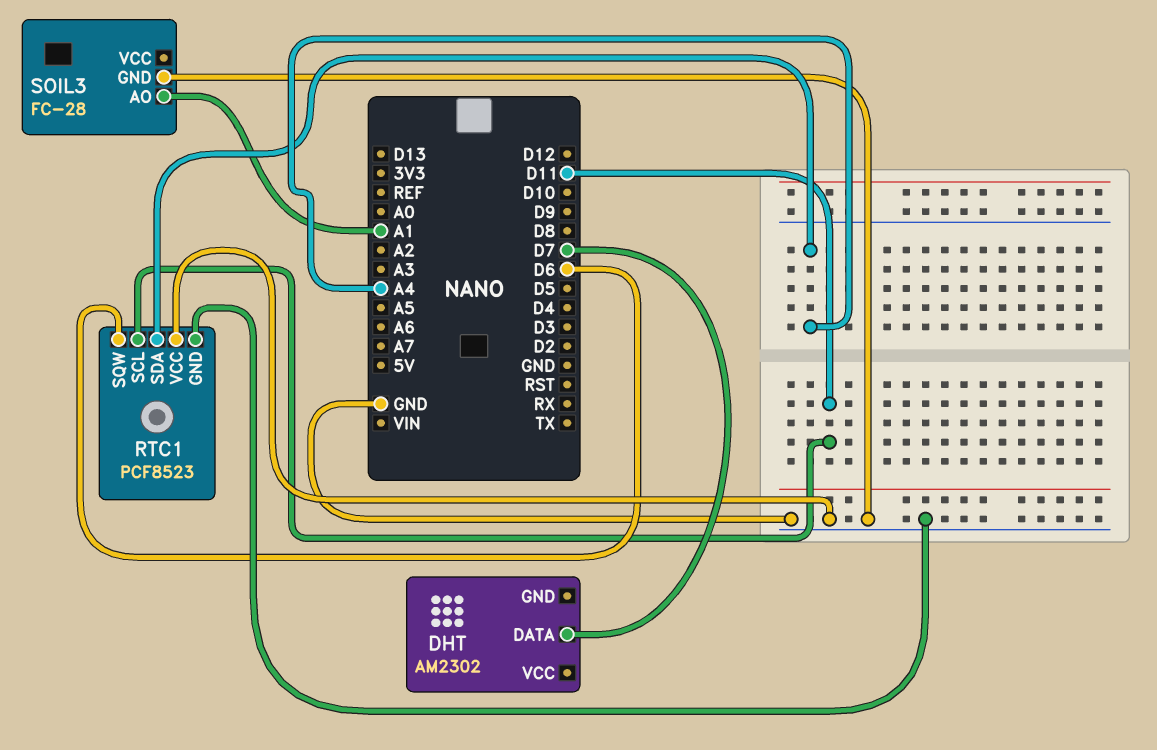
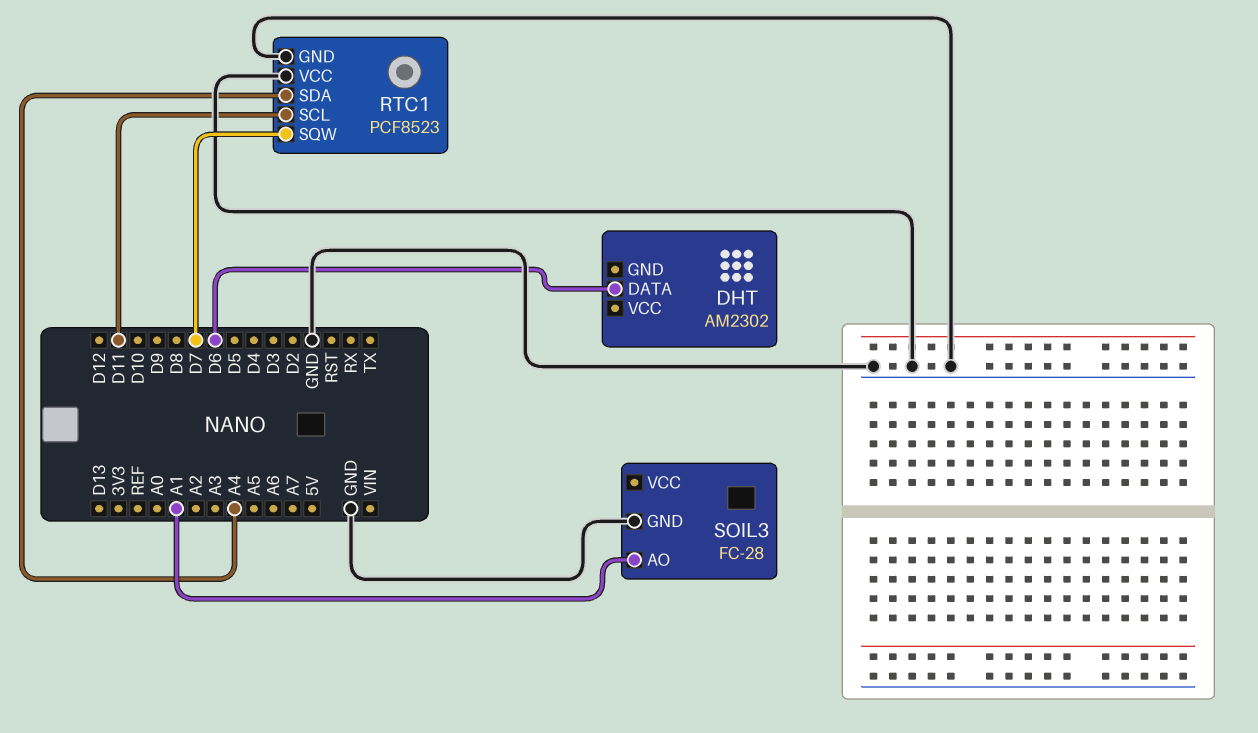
DHT pin DATA: D7 -> D6
RTC1 pin SQW: D6 -> D7

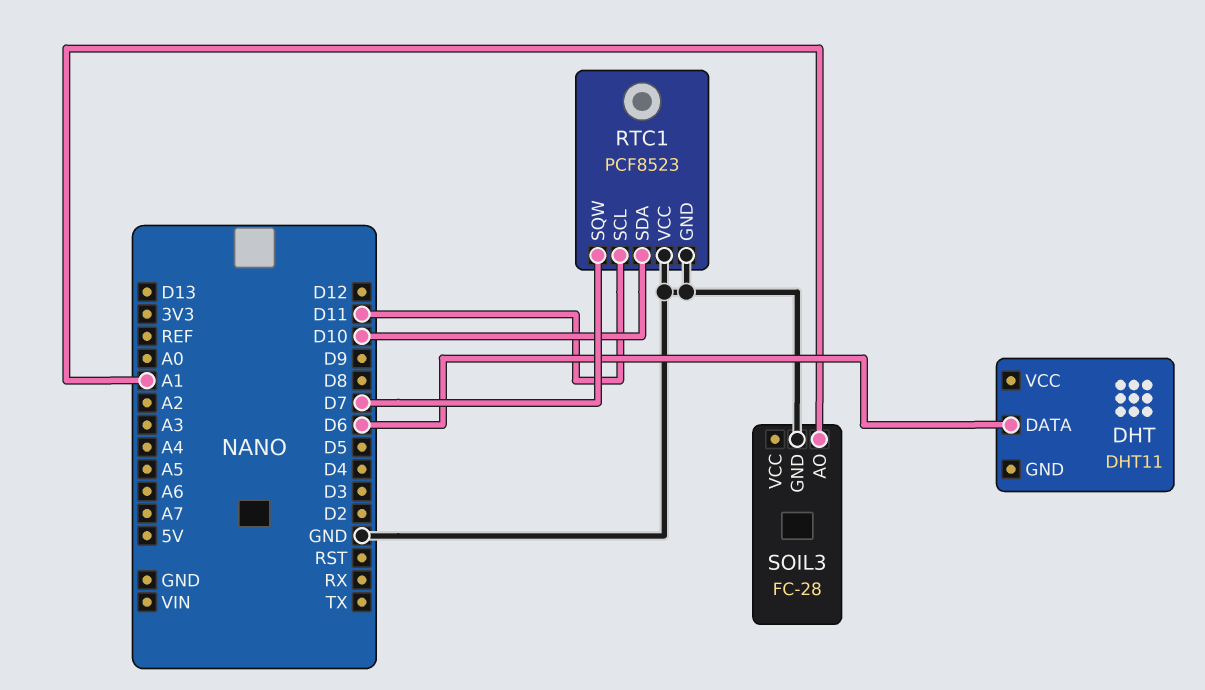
DHT: AM2302 -> DHT11
RTC1 pin SDA: A4 -> D10

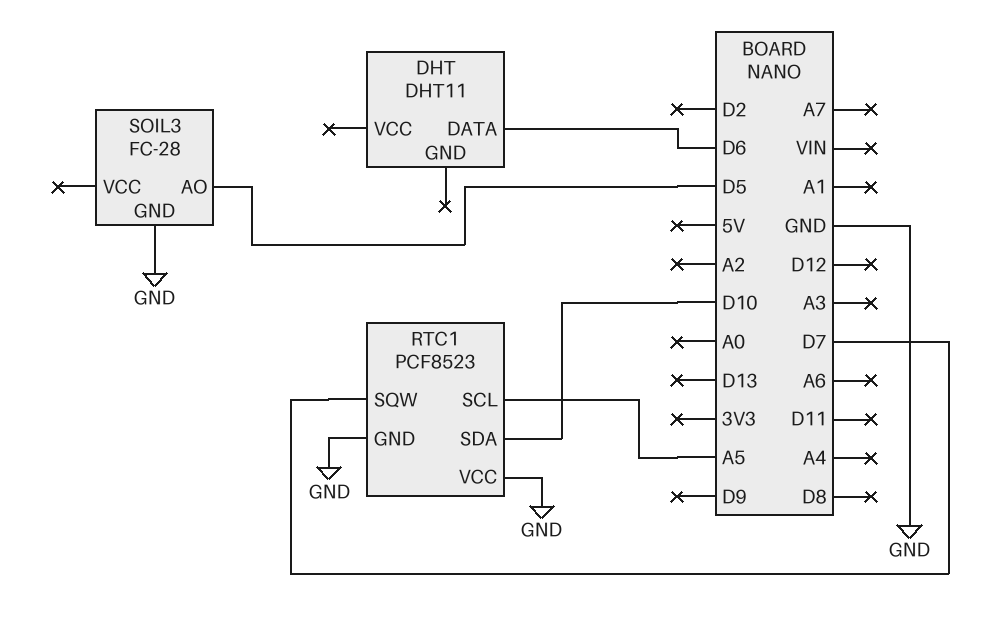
RTC1 pin SCL: D11 -> A5
SOIL3 pin AO: A1 -> D5

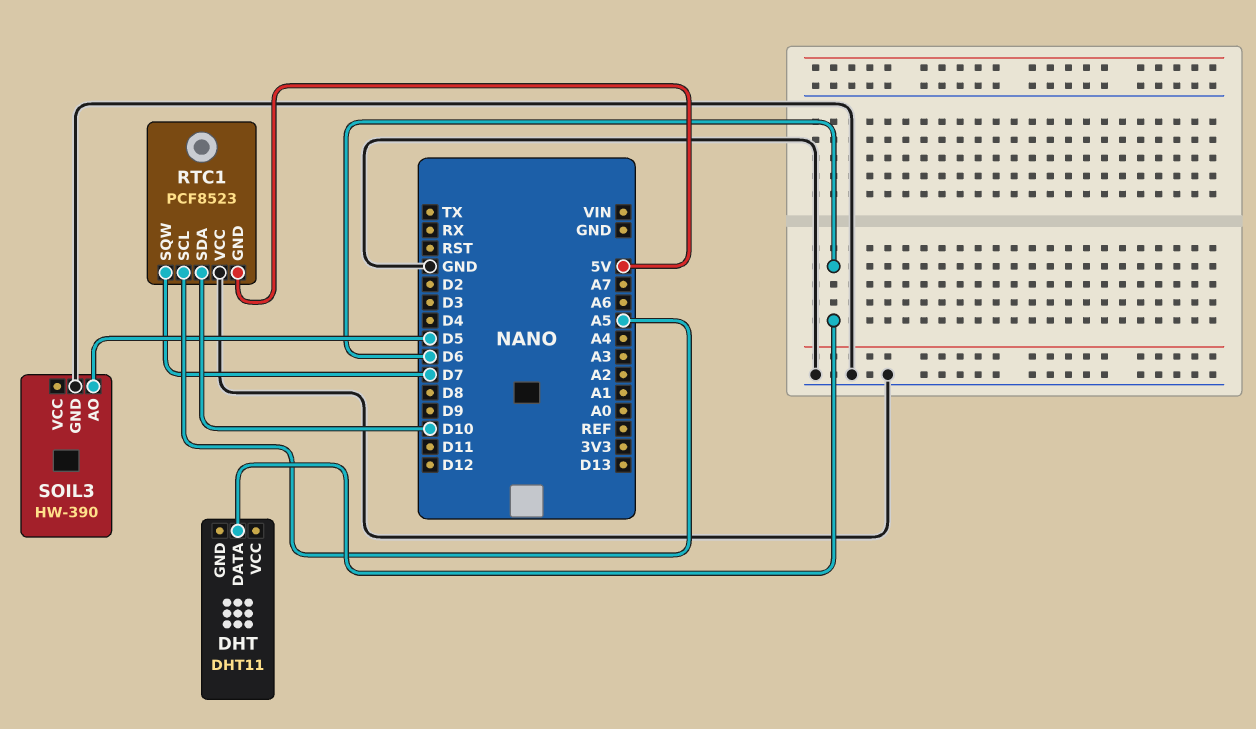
RTC1 pin GND: GND -> 5V
SOIL3: FC-28 -> HW-390

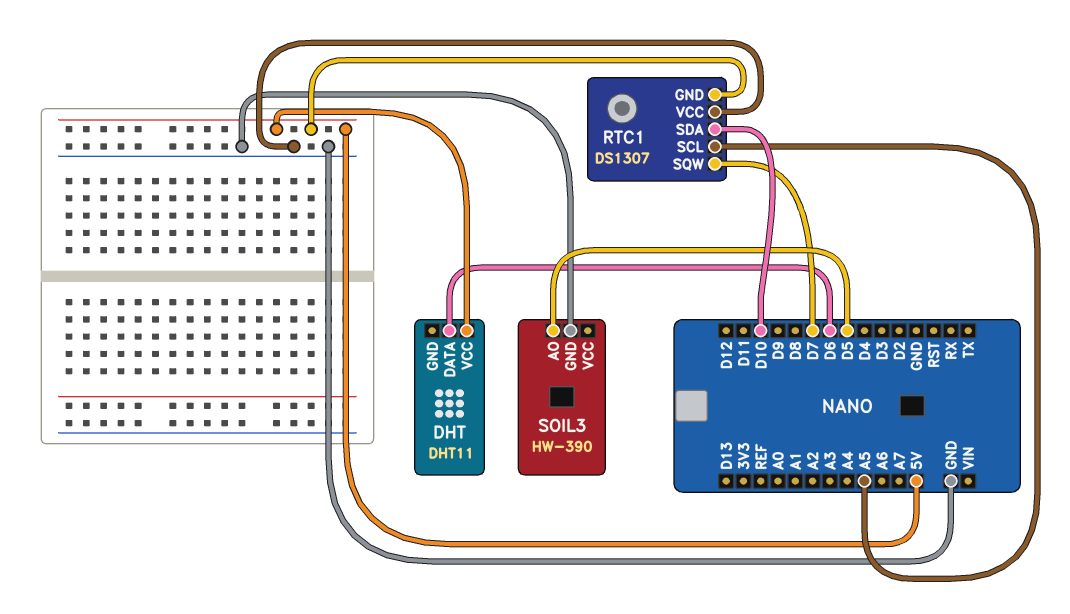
DHT pin VCC: none -> 5V
RTC1: PCF8523 -> DS1307

